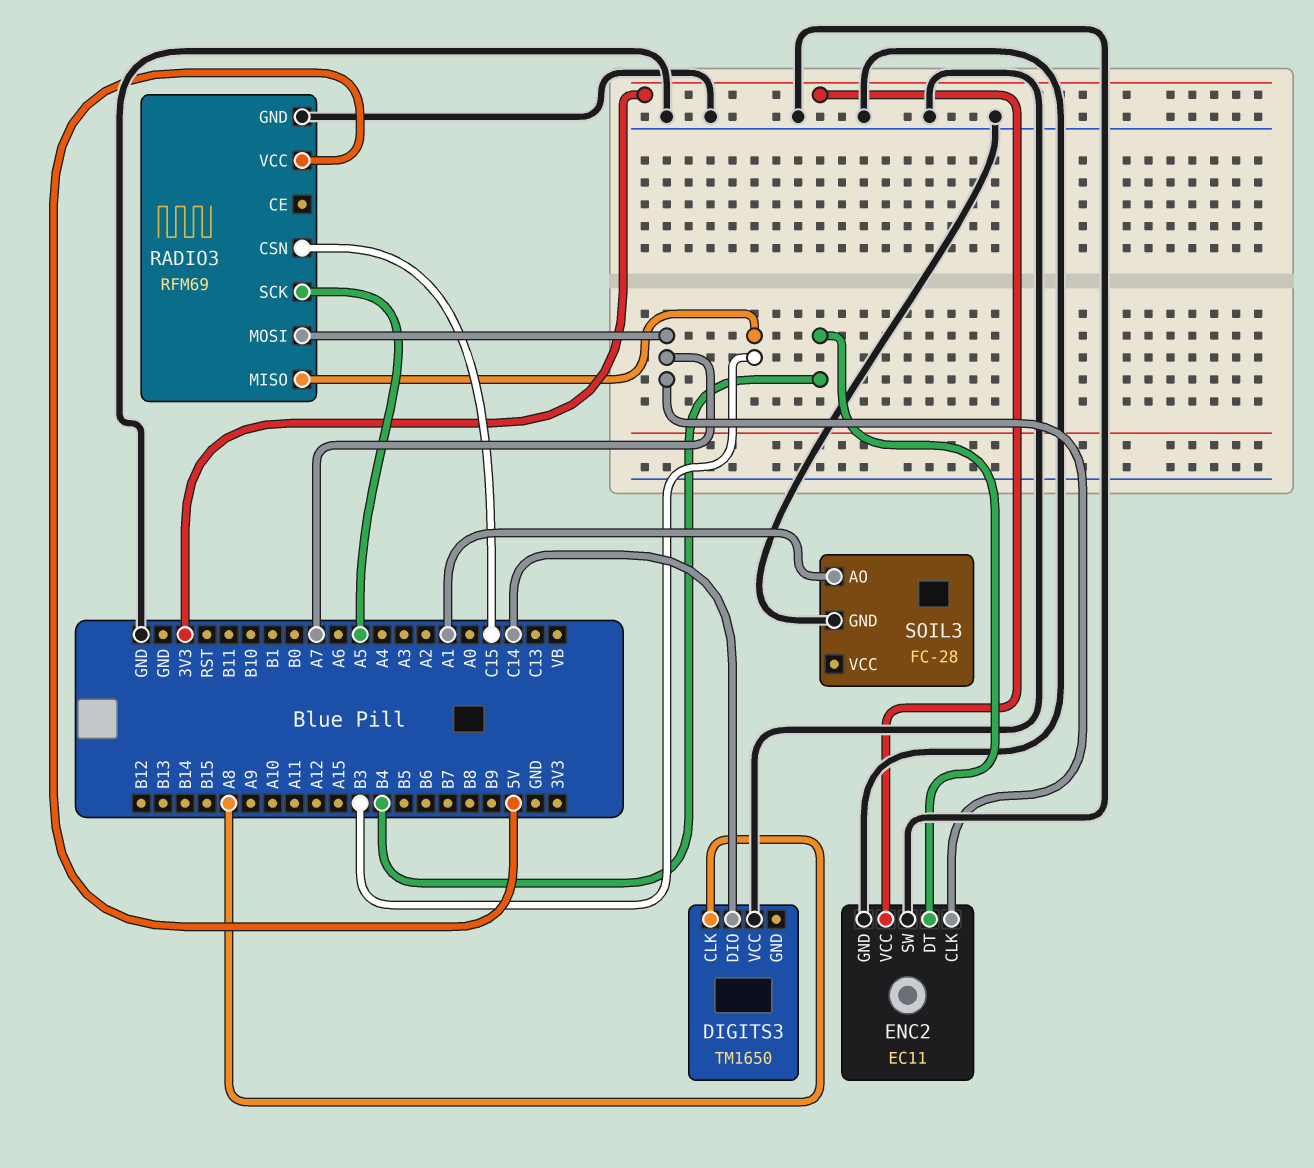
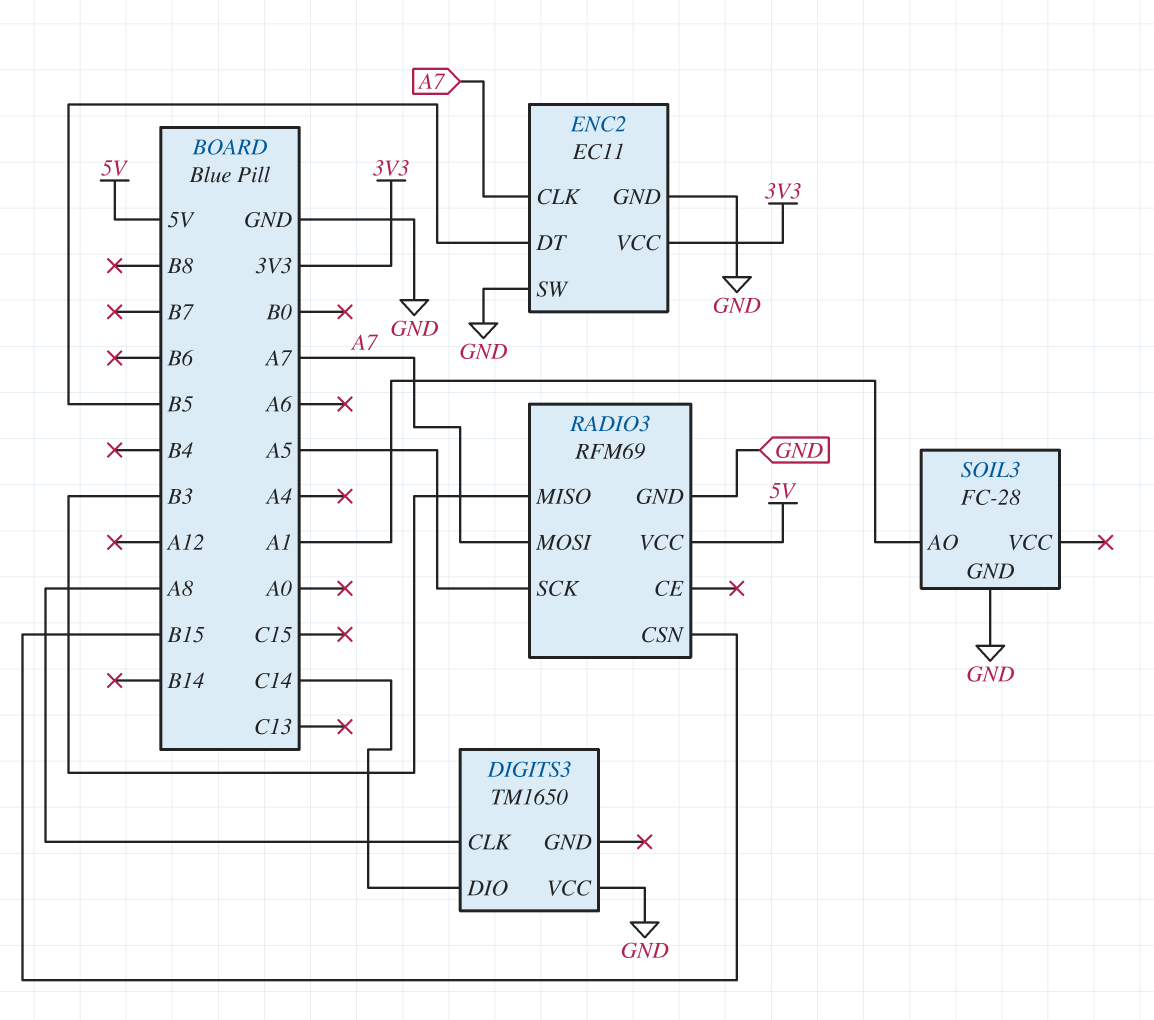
ENC2 pin DT: B4 -> B5
RADIO3 pin CSN: C15 -> B15

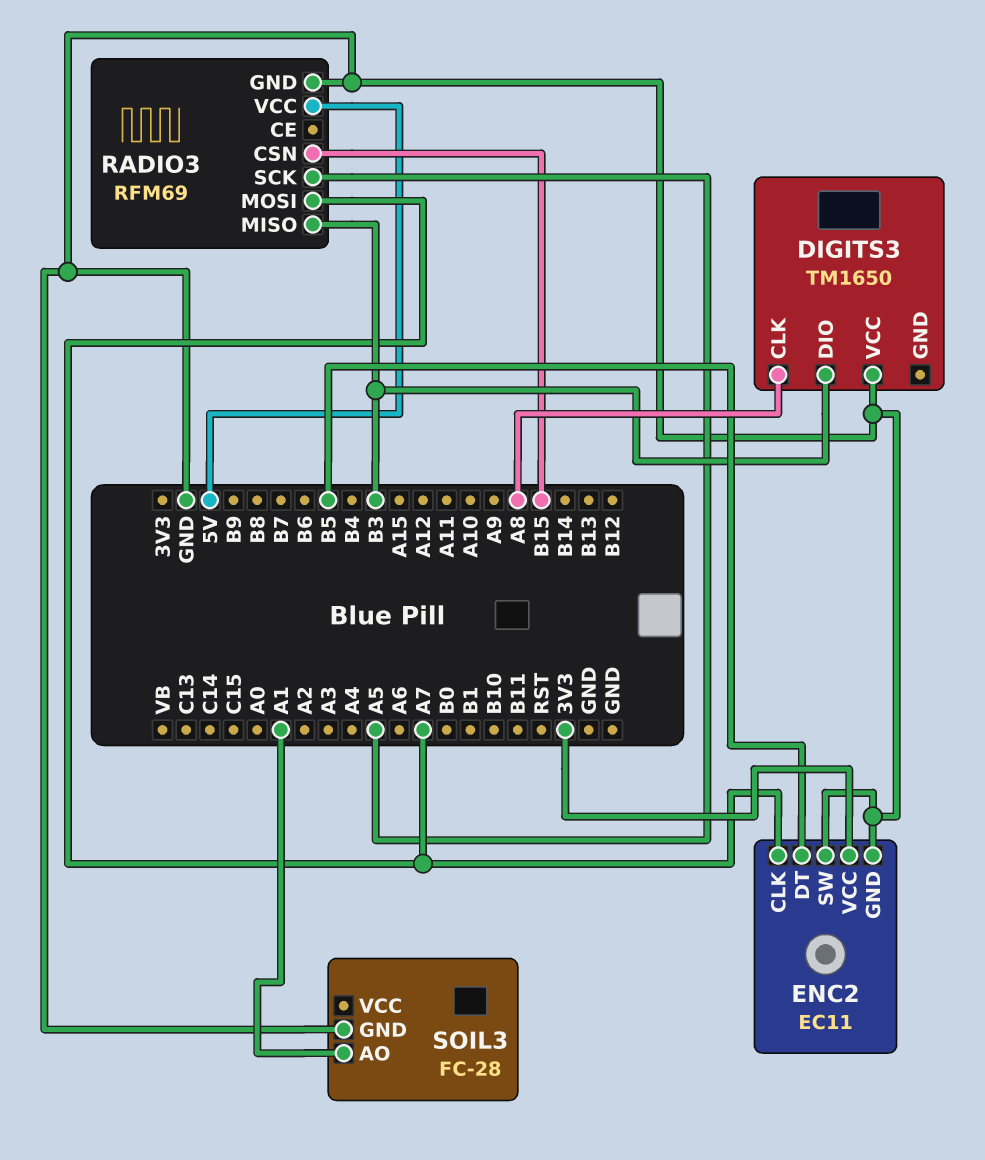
DIGITS3 pin DIO: C14 -> B3

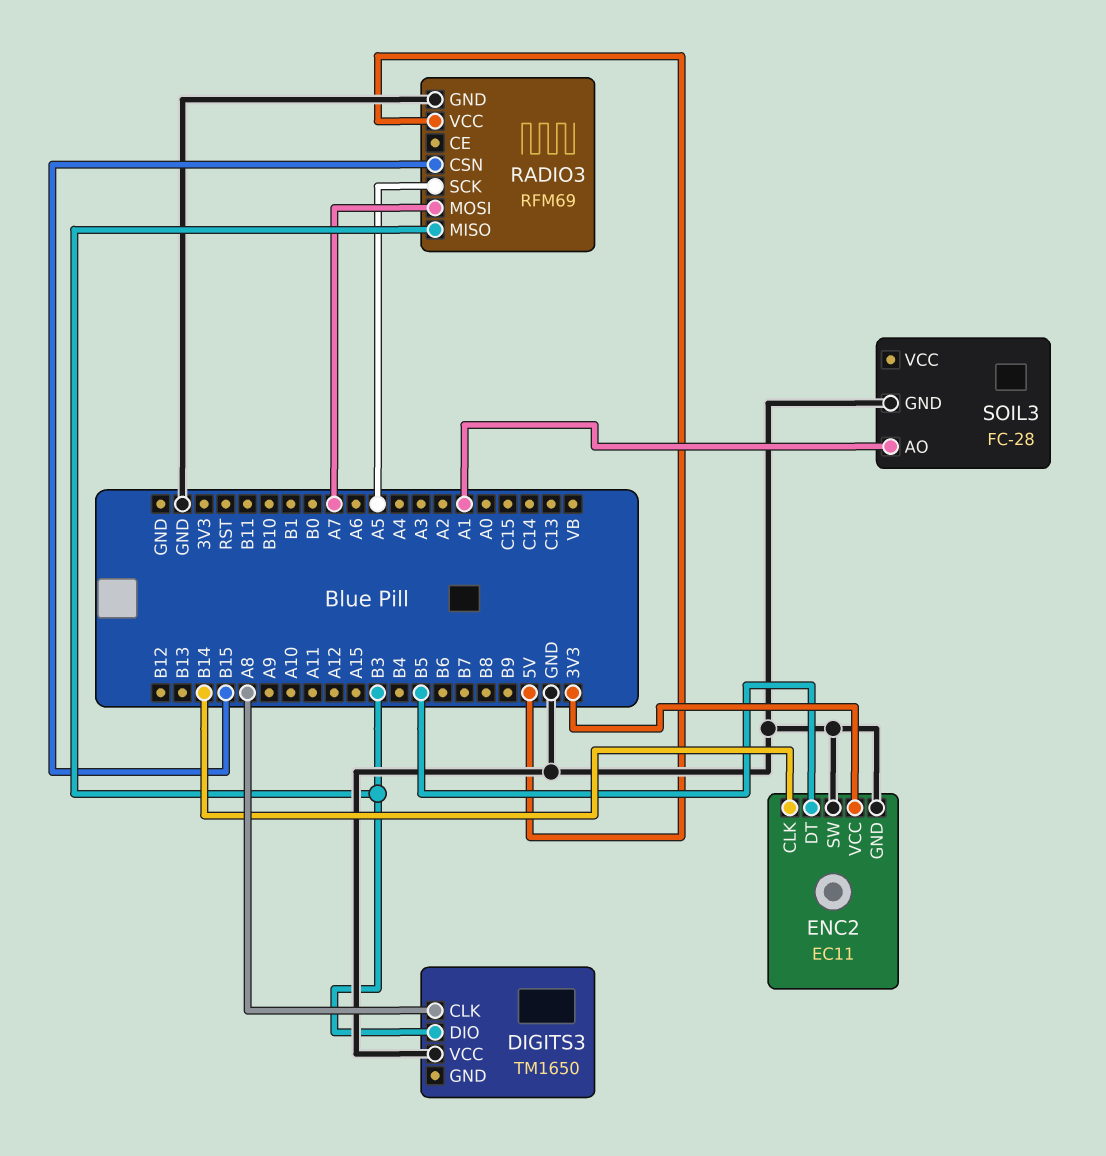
ENC2 pin CLK: A7 -> B14

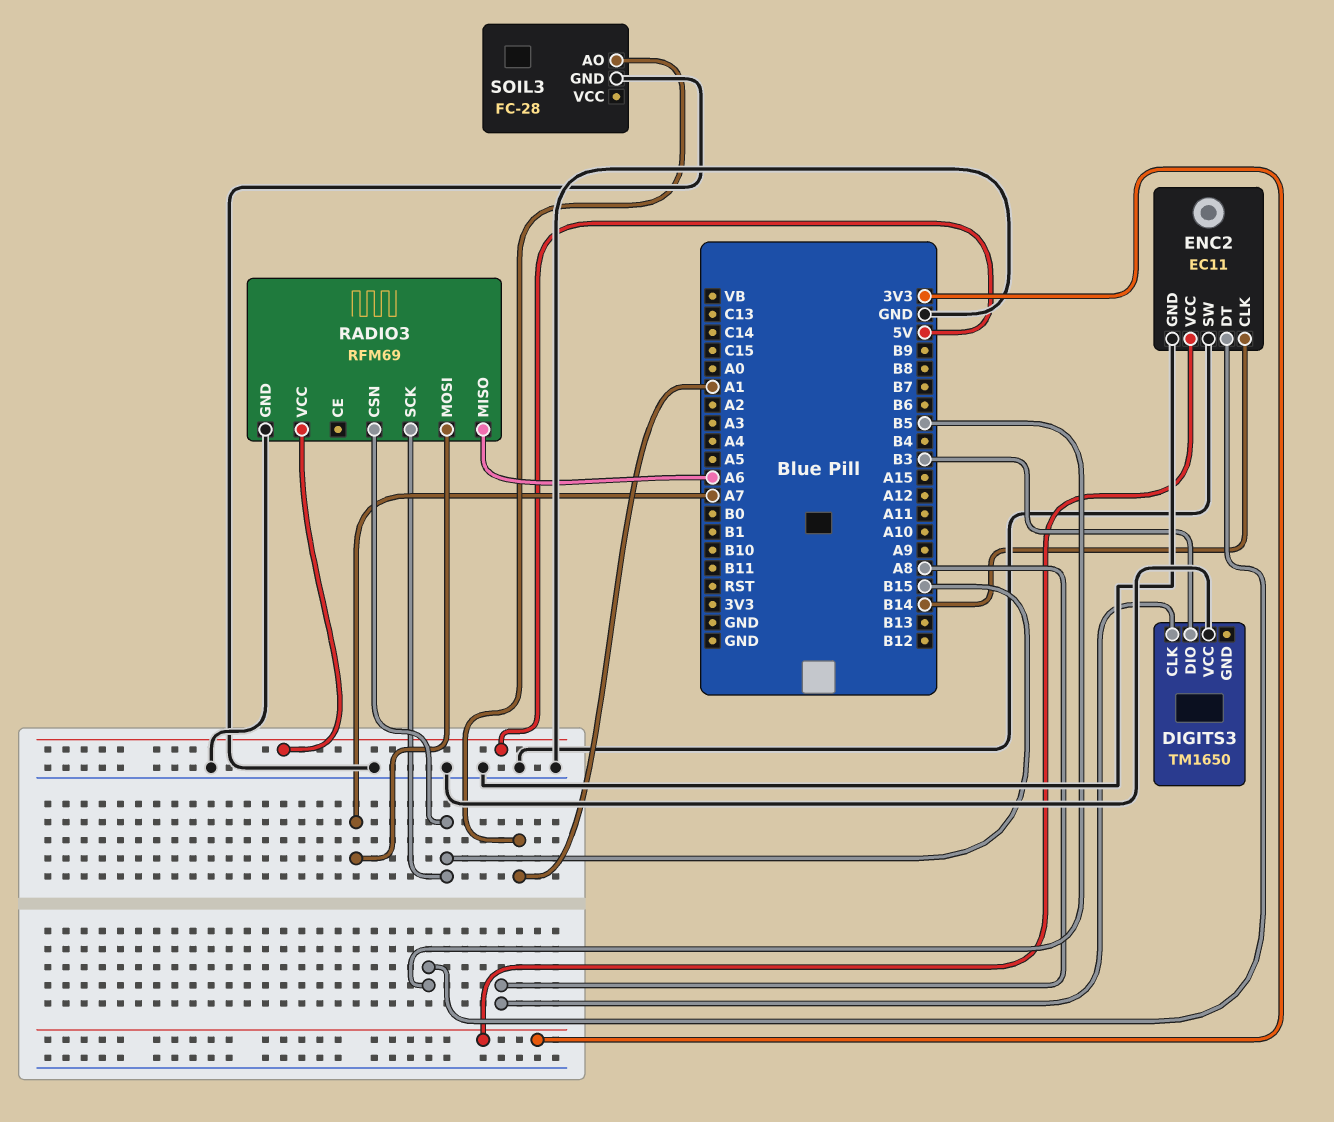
RADIO3 pin MISO: B3 -> A6
RADIO3 pin SCK: A5 -> B15

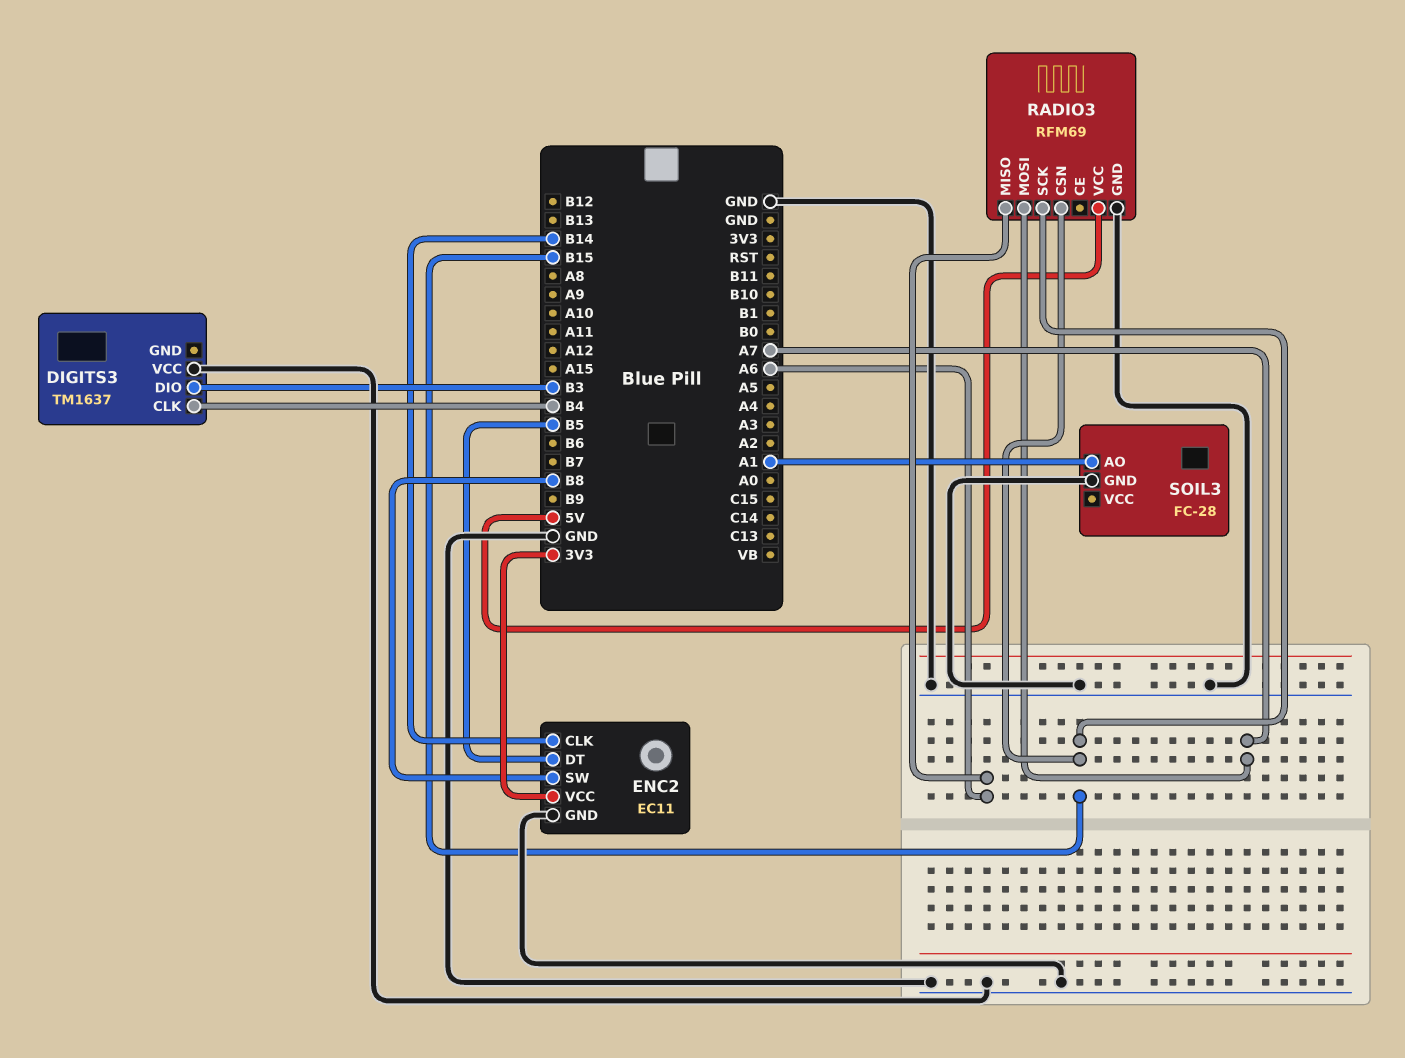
DIGITS3: TM1650 -> TM1637
DIGITS3 pin CLK: A8 -> B4
ENC2 pin SW: GND -> B8

